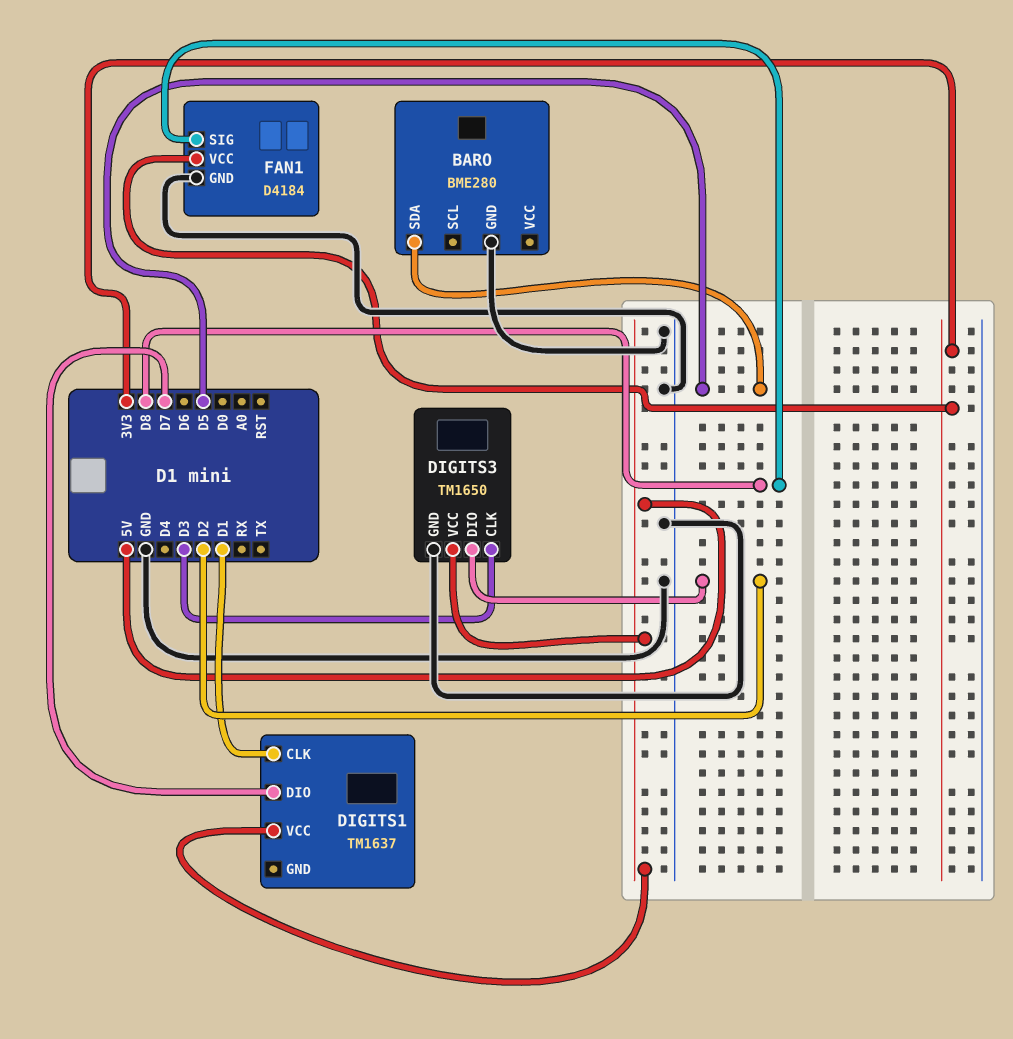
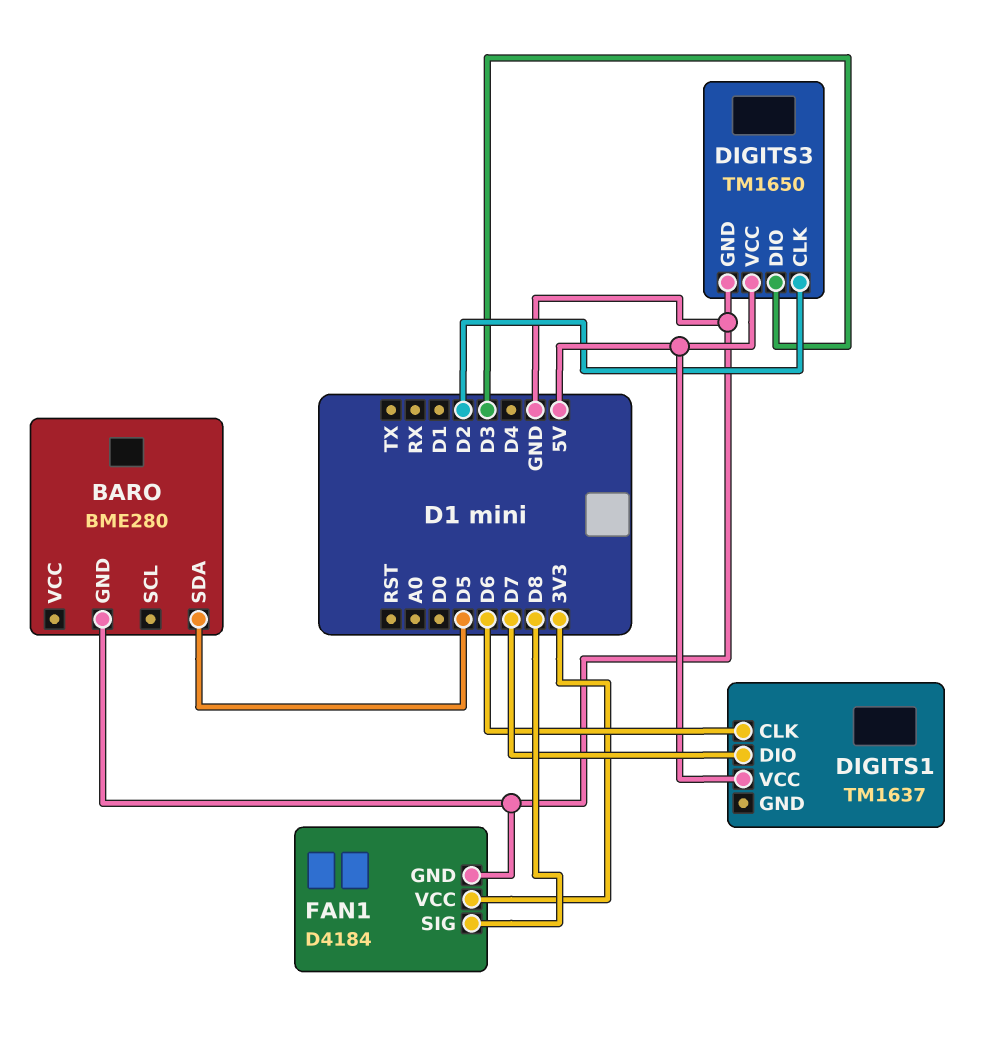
DIGITS1 pin CLK: D1 -> D6
DIGITS3 pin CLK: D3 -> D2
DIGITS3 pin DIO: D2 -> D3

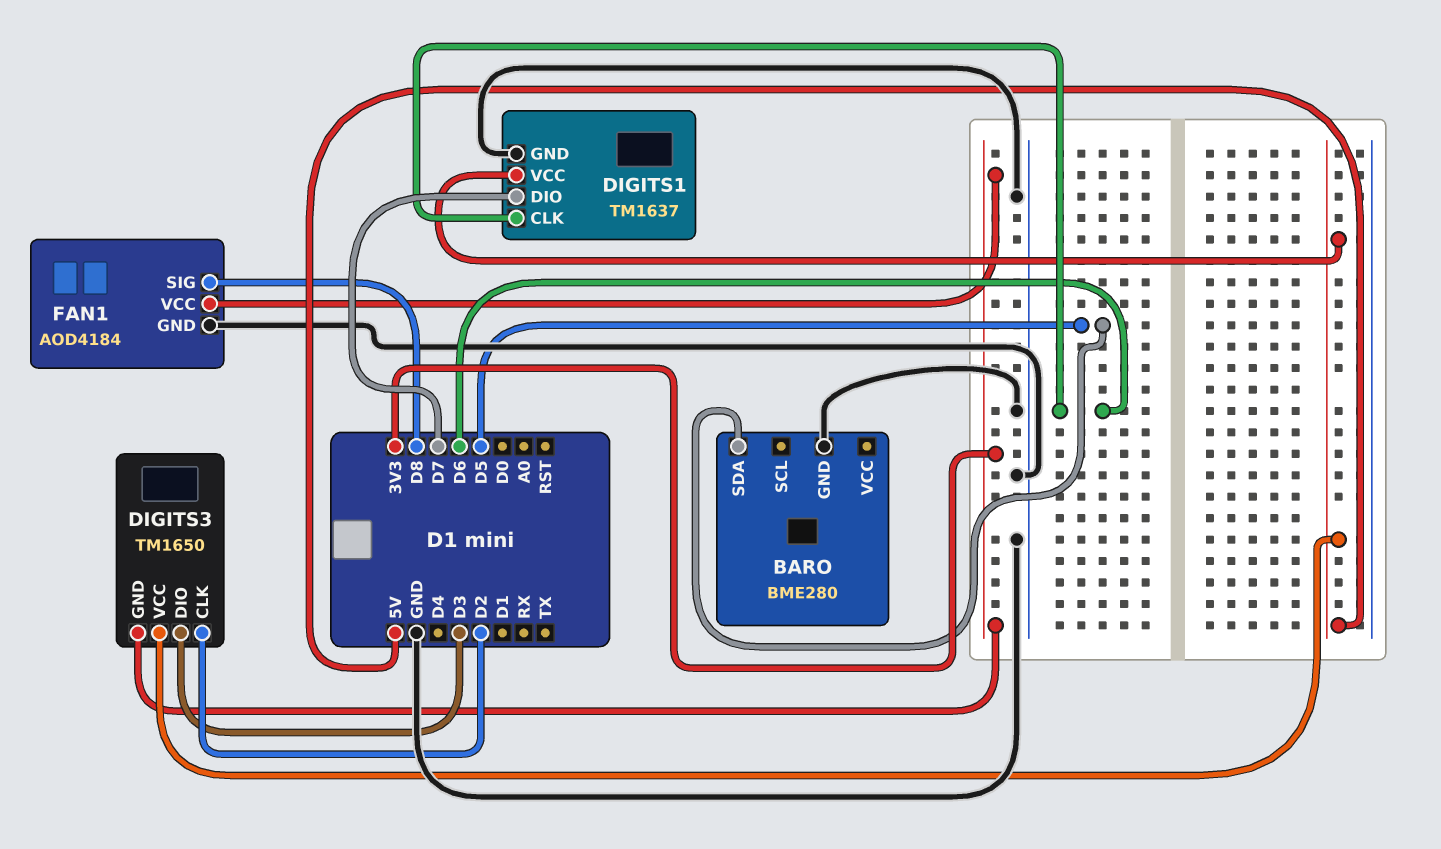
DIGITS1 pin GND: none -> GND
DIGITS3 pin GND: GND -> 3V3
FAN1: D4184 -> AOD4184

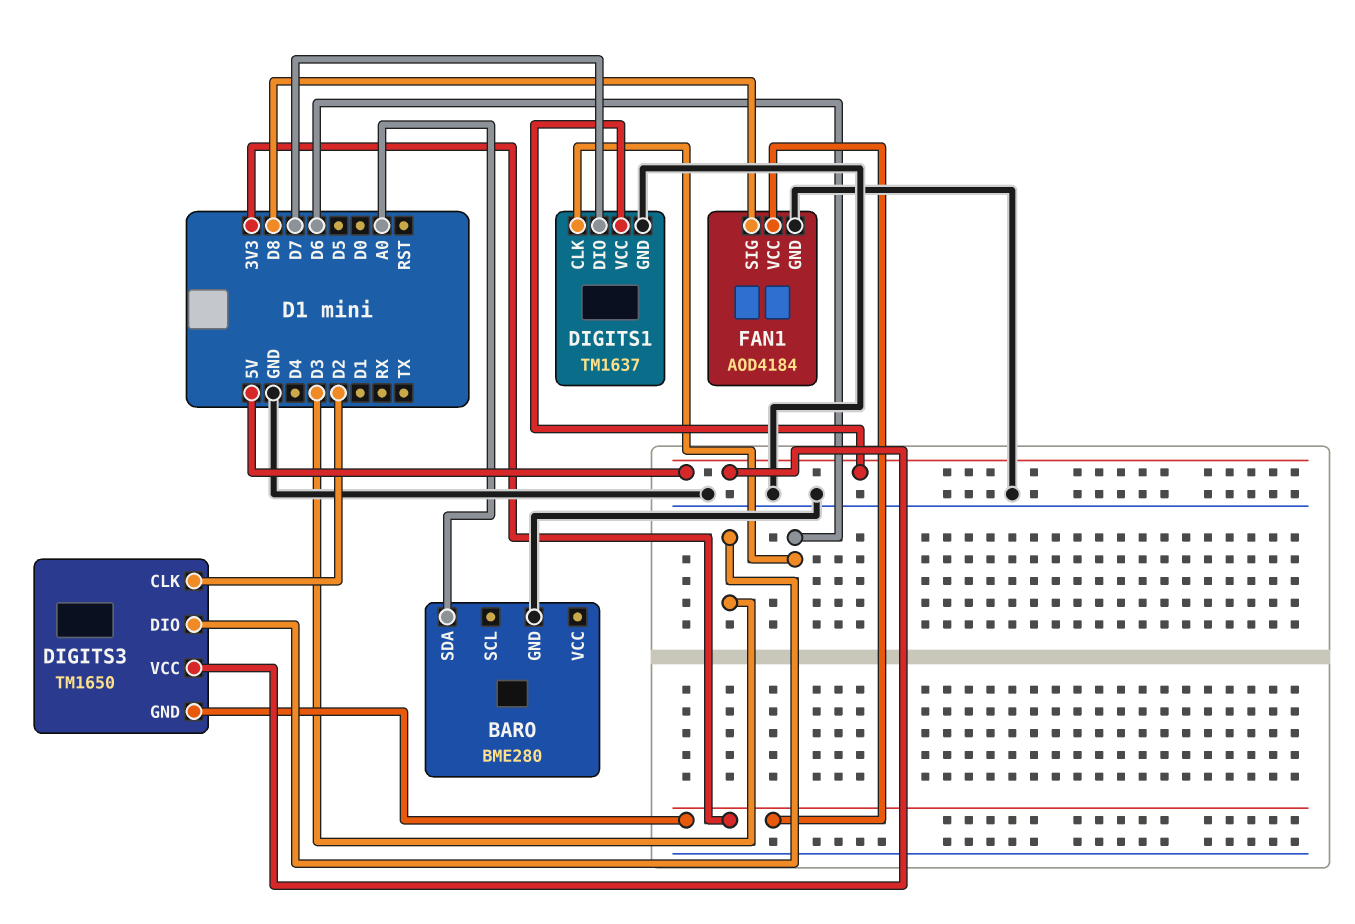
BARO pin SDA: D5 -> A0

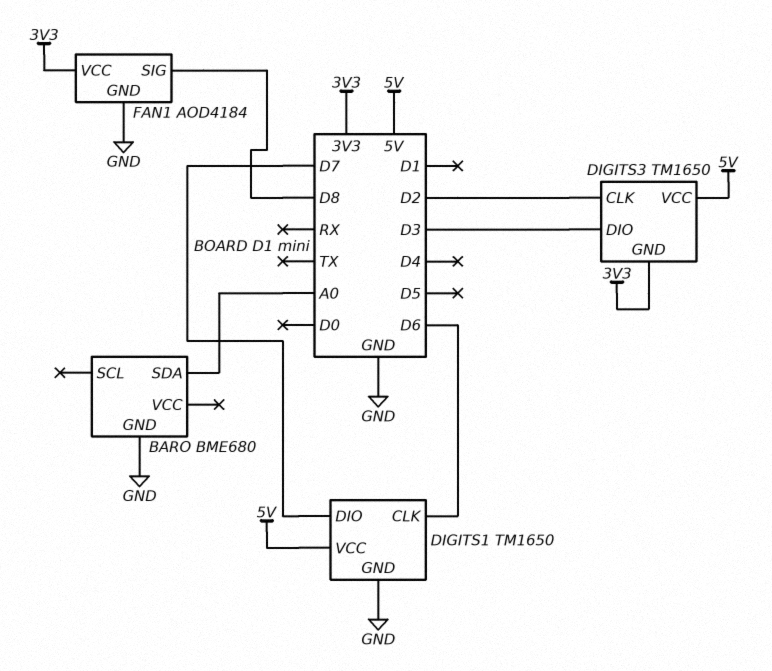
BARO: BME280 -> BME680
DIGITS1: TM1637 -> TM1650

